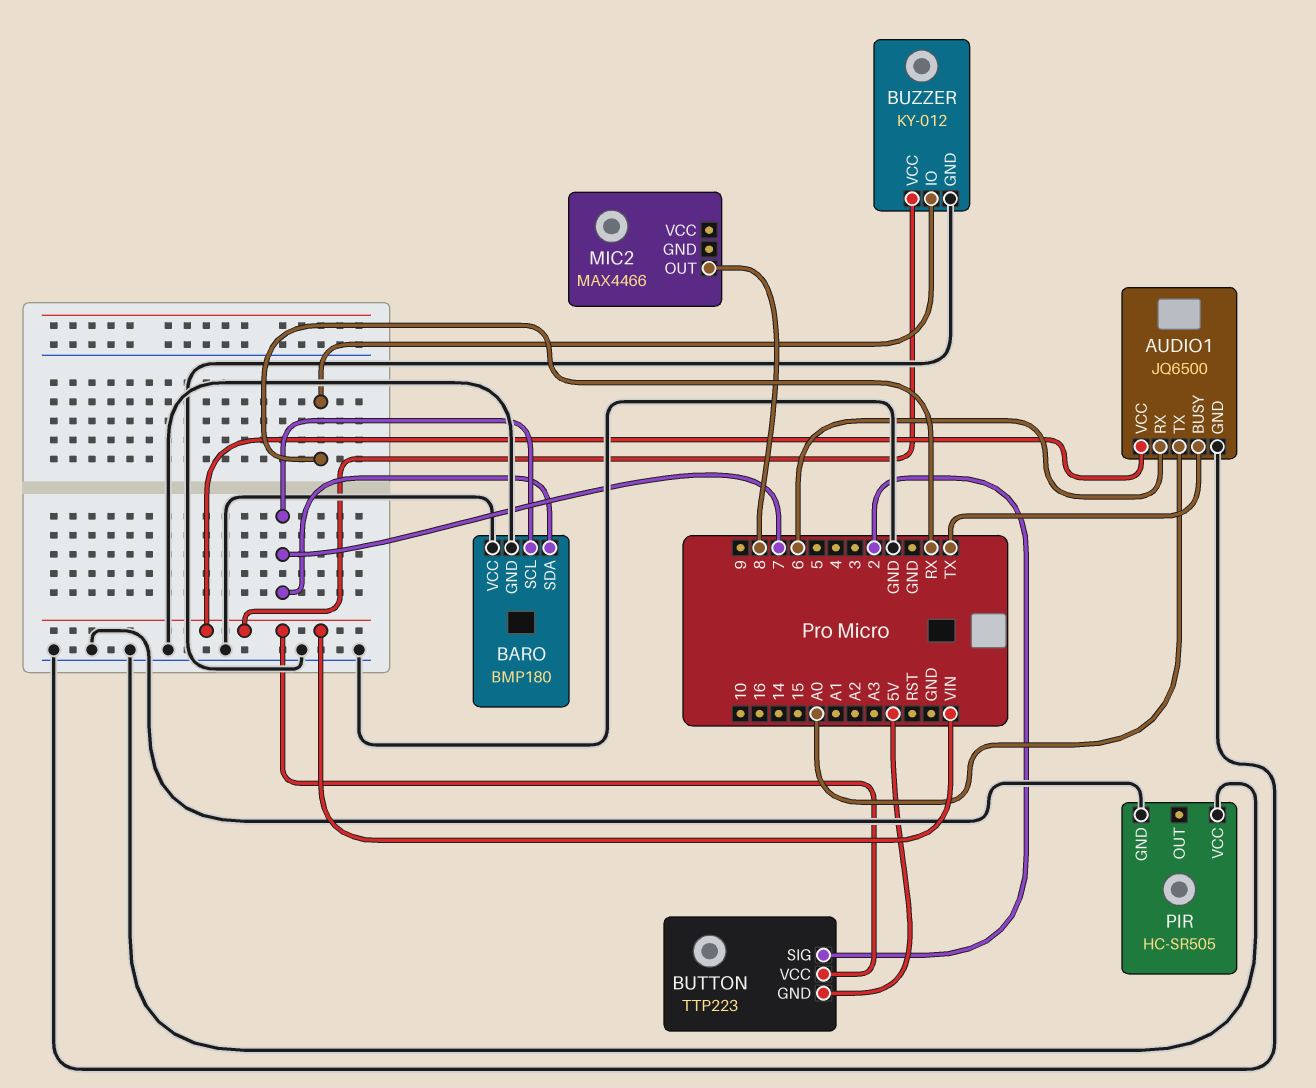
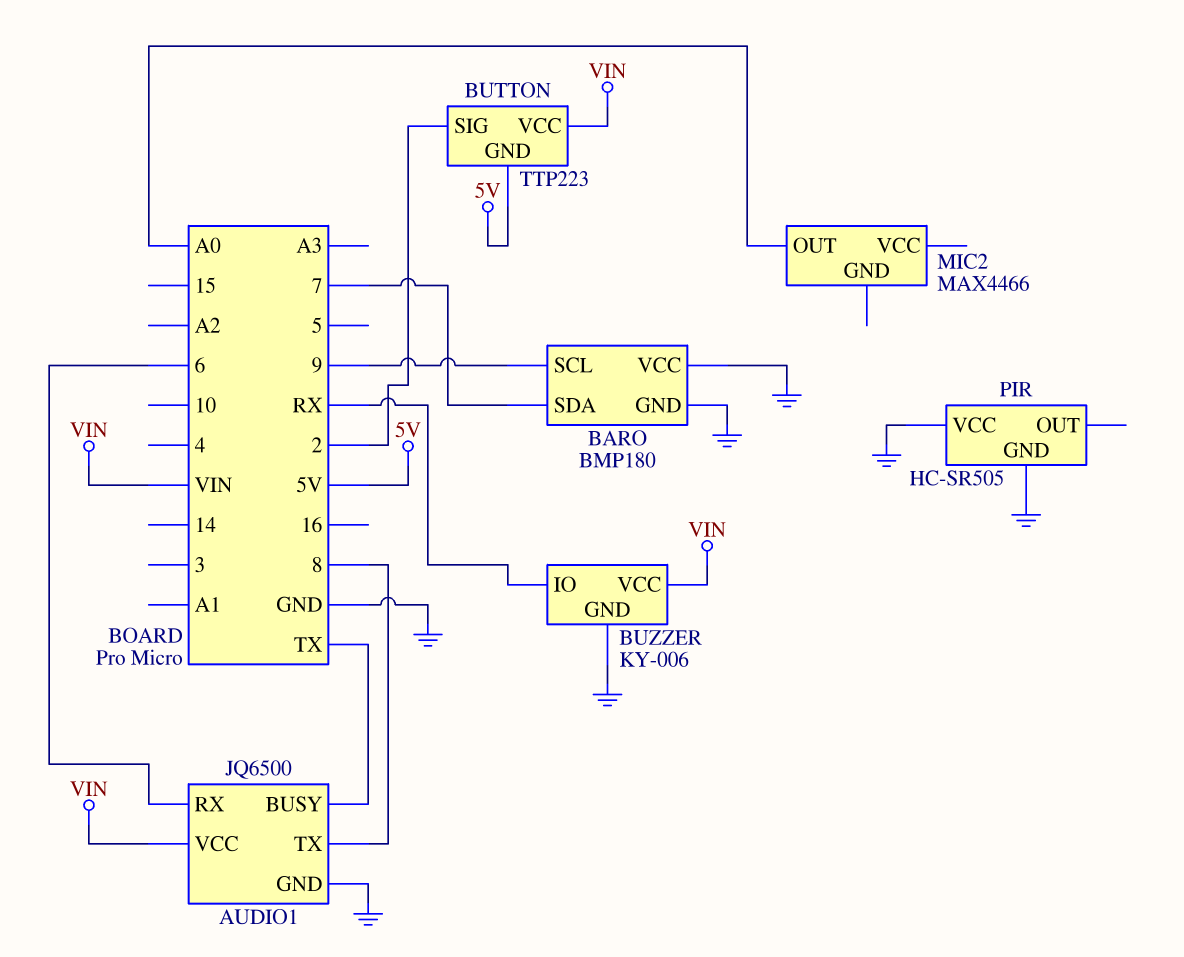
AUDIO1 pin TX: A0 -> 8
BARO pin SCL: 7 -> 9
BUZZER: KY-012 -> KY-006
MIC2 pin OUT: 8 -> A0

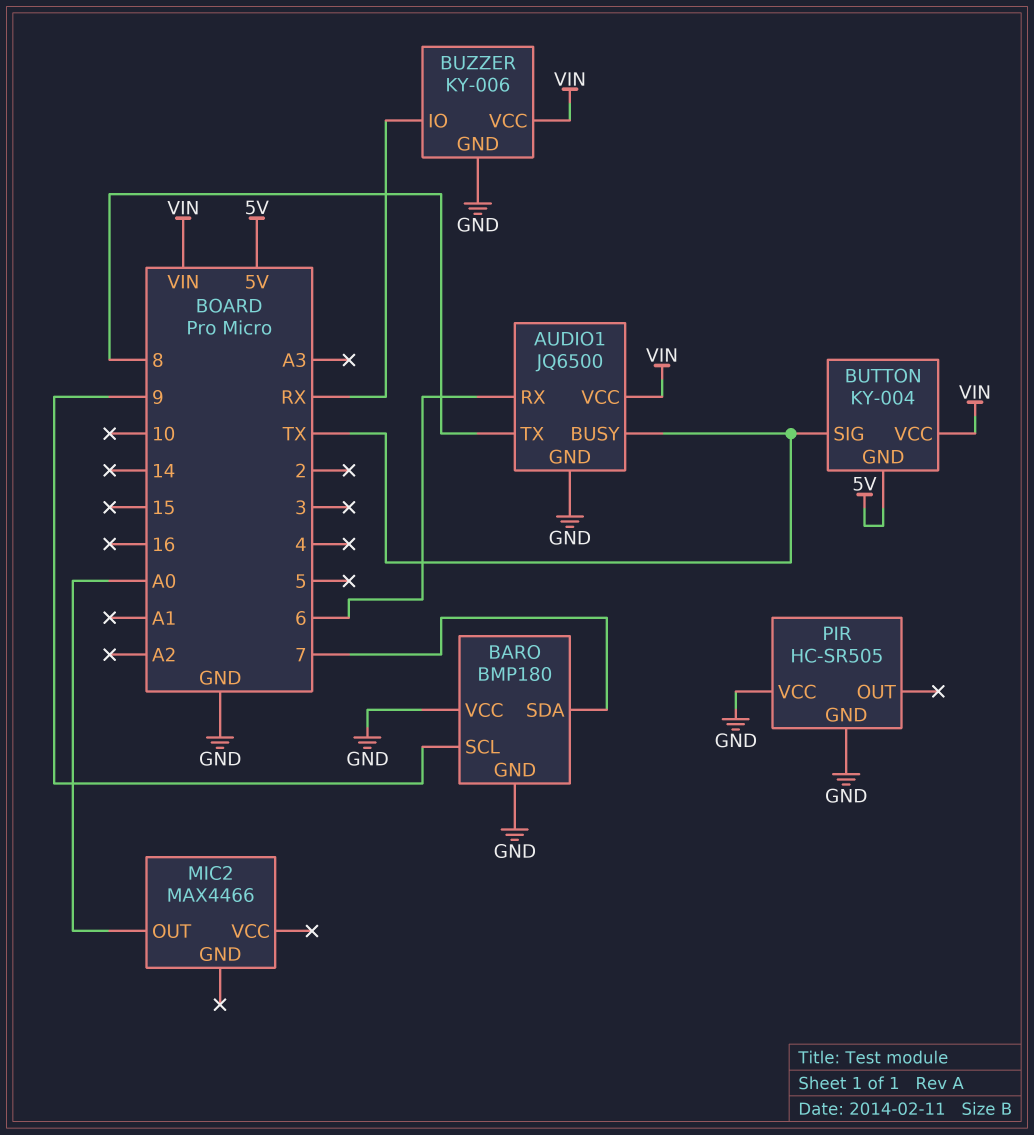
BUTTON: TTP223 -> KY-004
BUTTON pin SIG: 2 -> TX

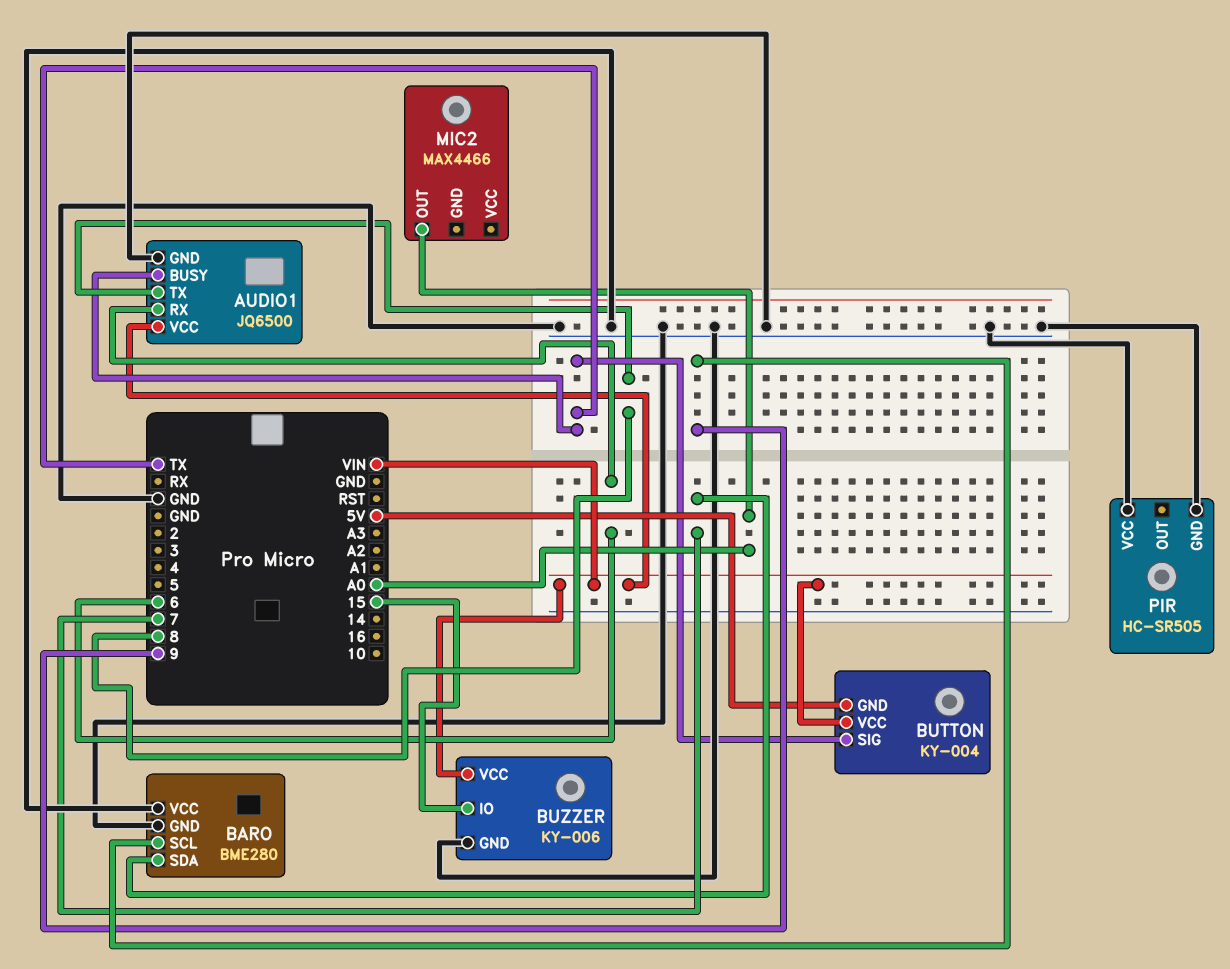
BARO: BMP180 -> BME280
BUZZER pin IO: RX -> 15

